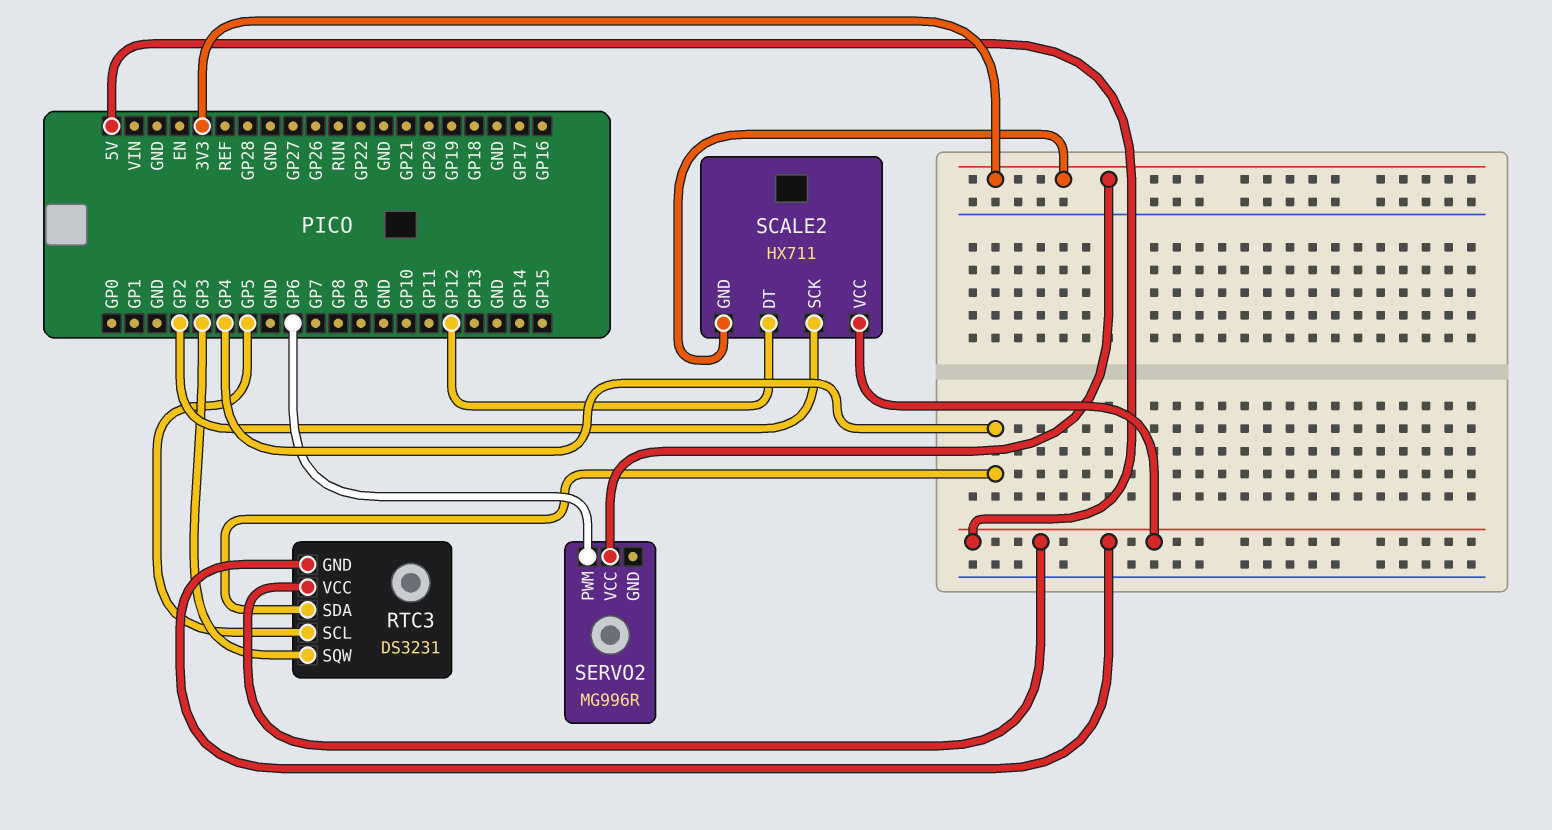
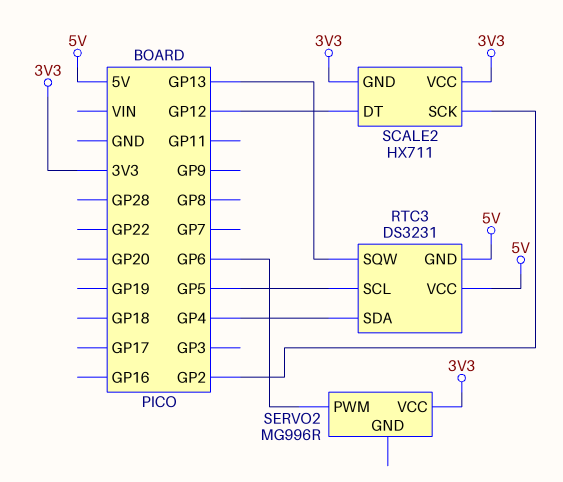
RTC3 pin SQW: GP3 -> GP13
SCALE2 pin VCC: 5V -> 3V3

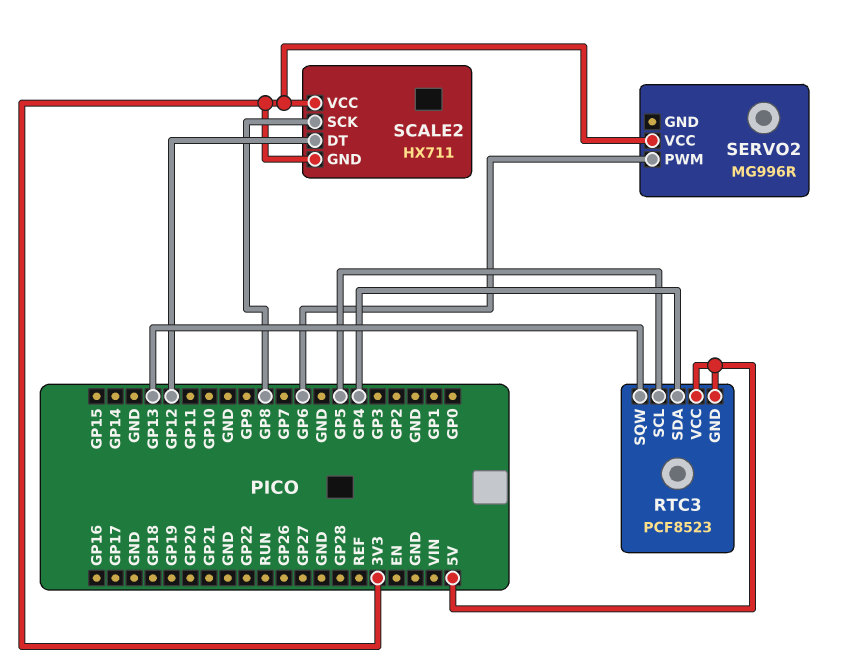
RTC3: DS3231 -> PCF8523
SCALE2 pin SCK: GP2 -> GP8

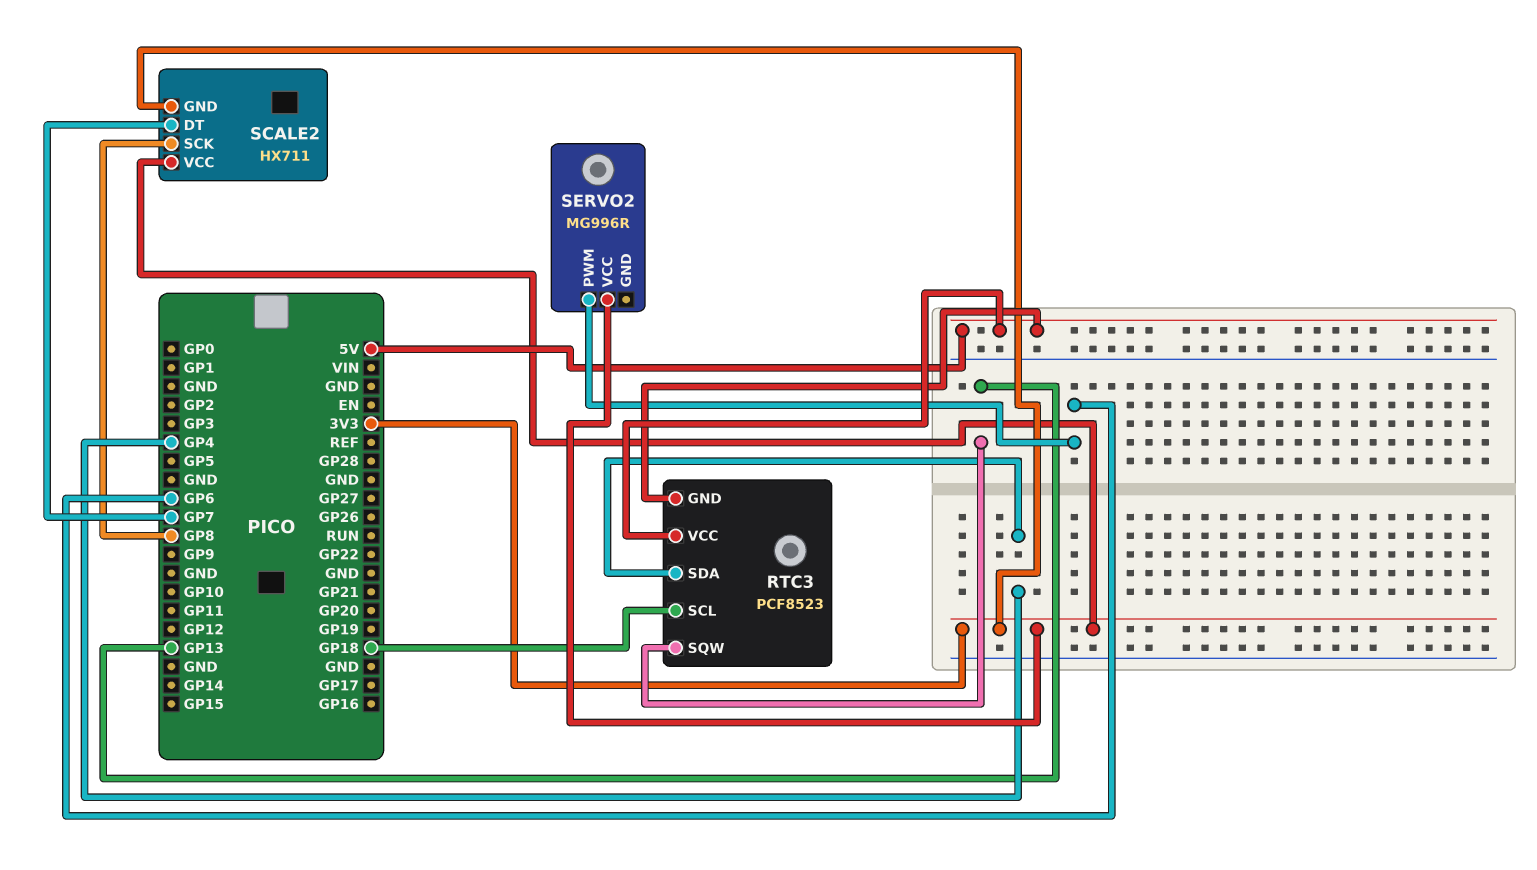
RTC3 pin SCL: GP5 -> GP18
SCALE2 pin DT: GP12 -> GP7

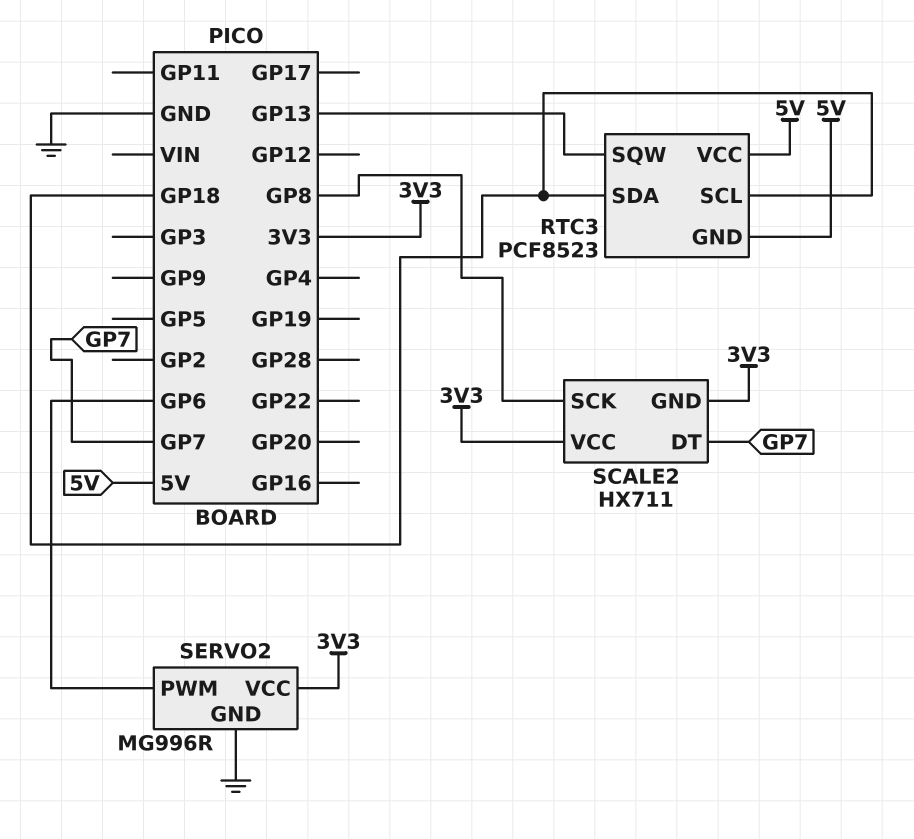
RTC3 pin SDA: GP4 -> GP18
SERVO2 pin GND: none -> GND

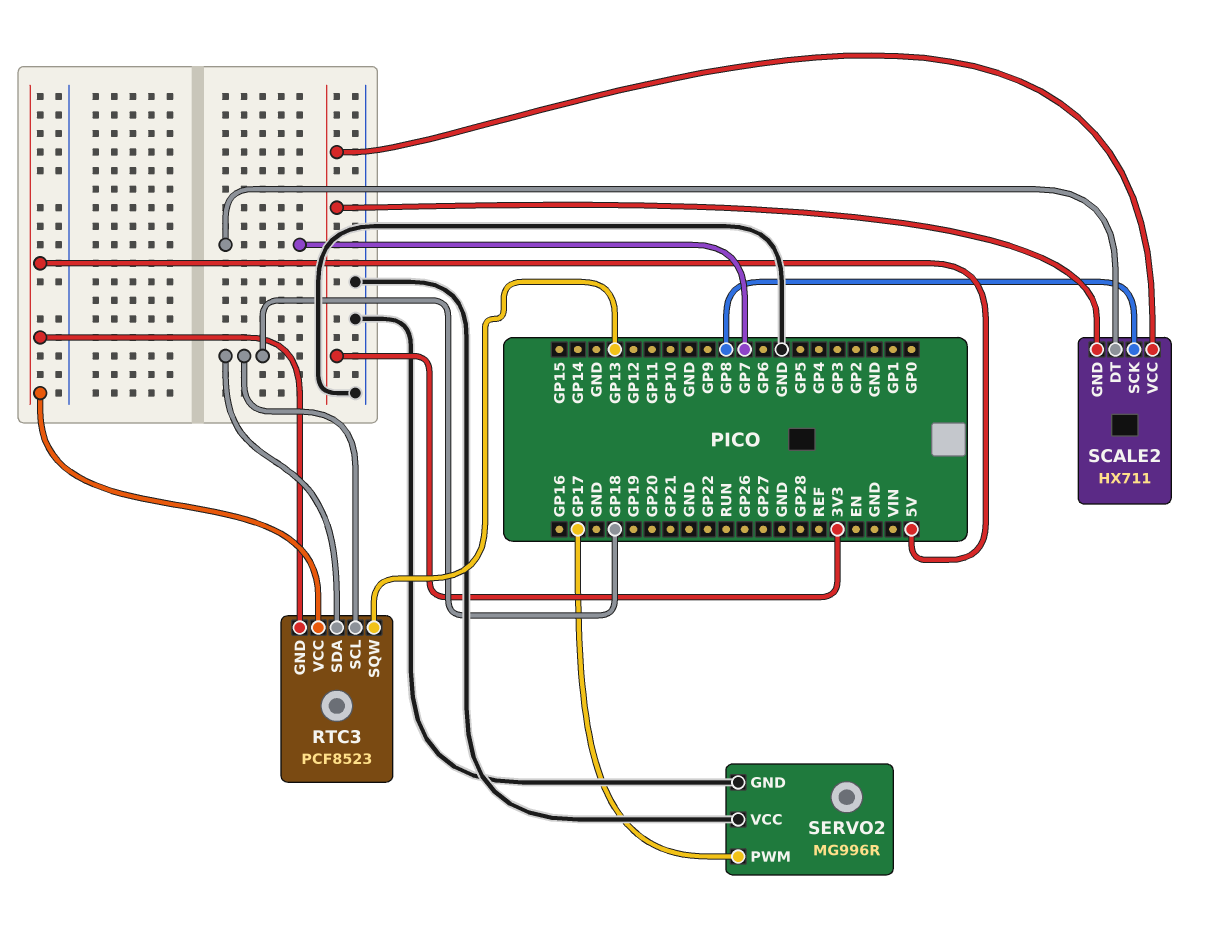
SERVO2 pin PWM: GP6 -> GP17
SERVO2 pin VCC: 3V3 -> GND

